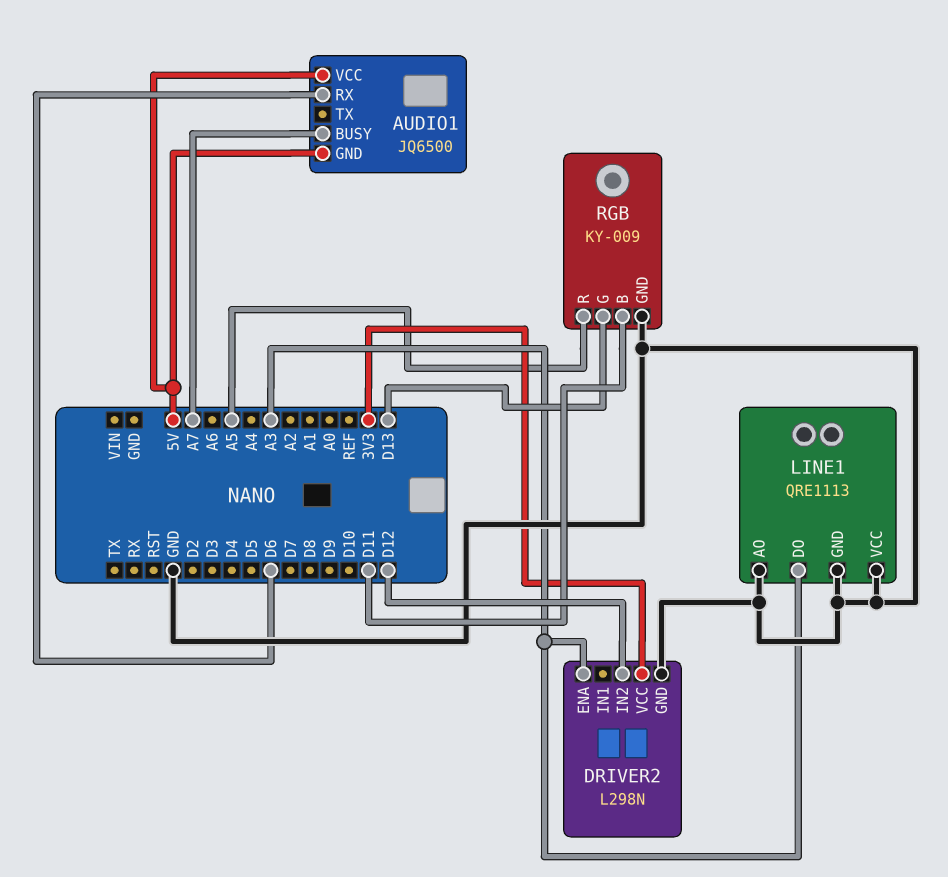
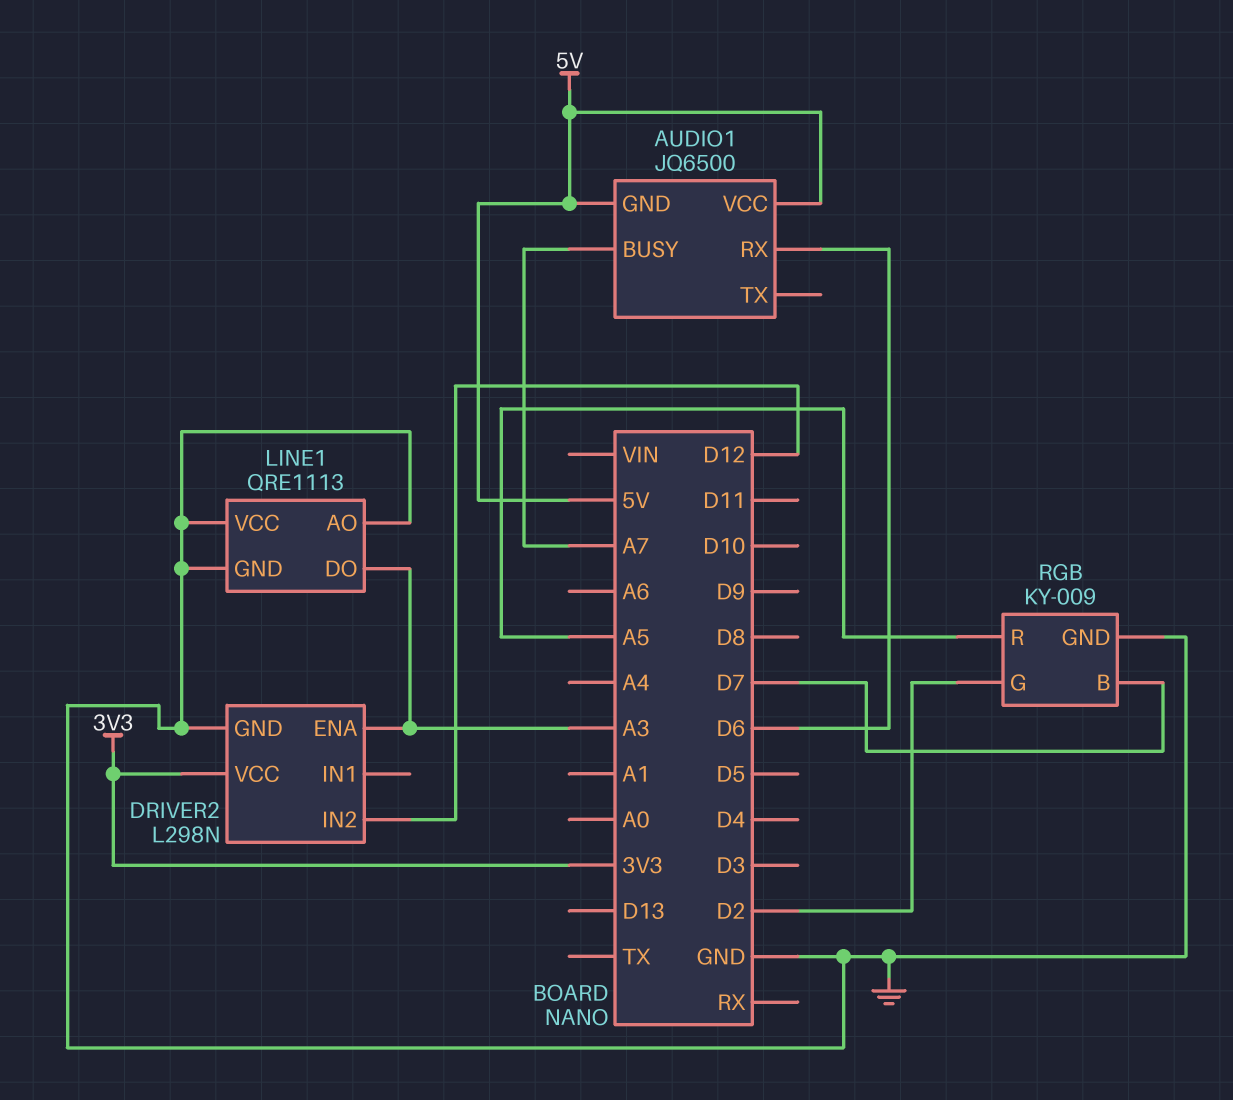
RGB pin B: D11 -> D7
RGB pin G: D13 -> D2

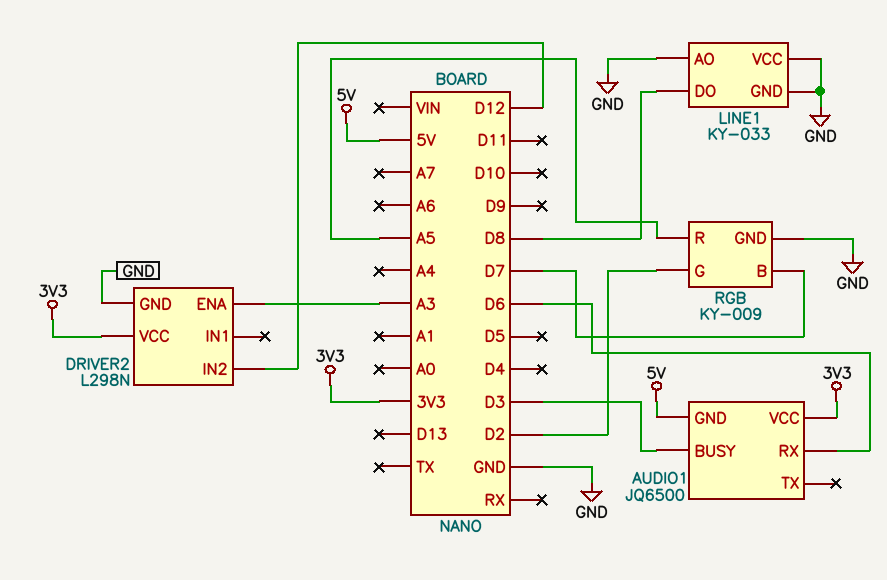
AUDIO1 pin BUSY: A7 -> D3
AUDIO1 pin VCC: 5V -> 3V3
LINE1: QRE1113 -> KY-033
LINE1 pin DO: A3 -> D8

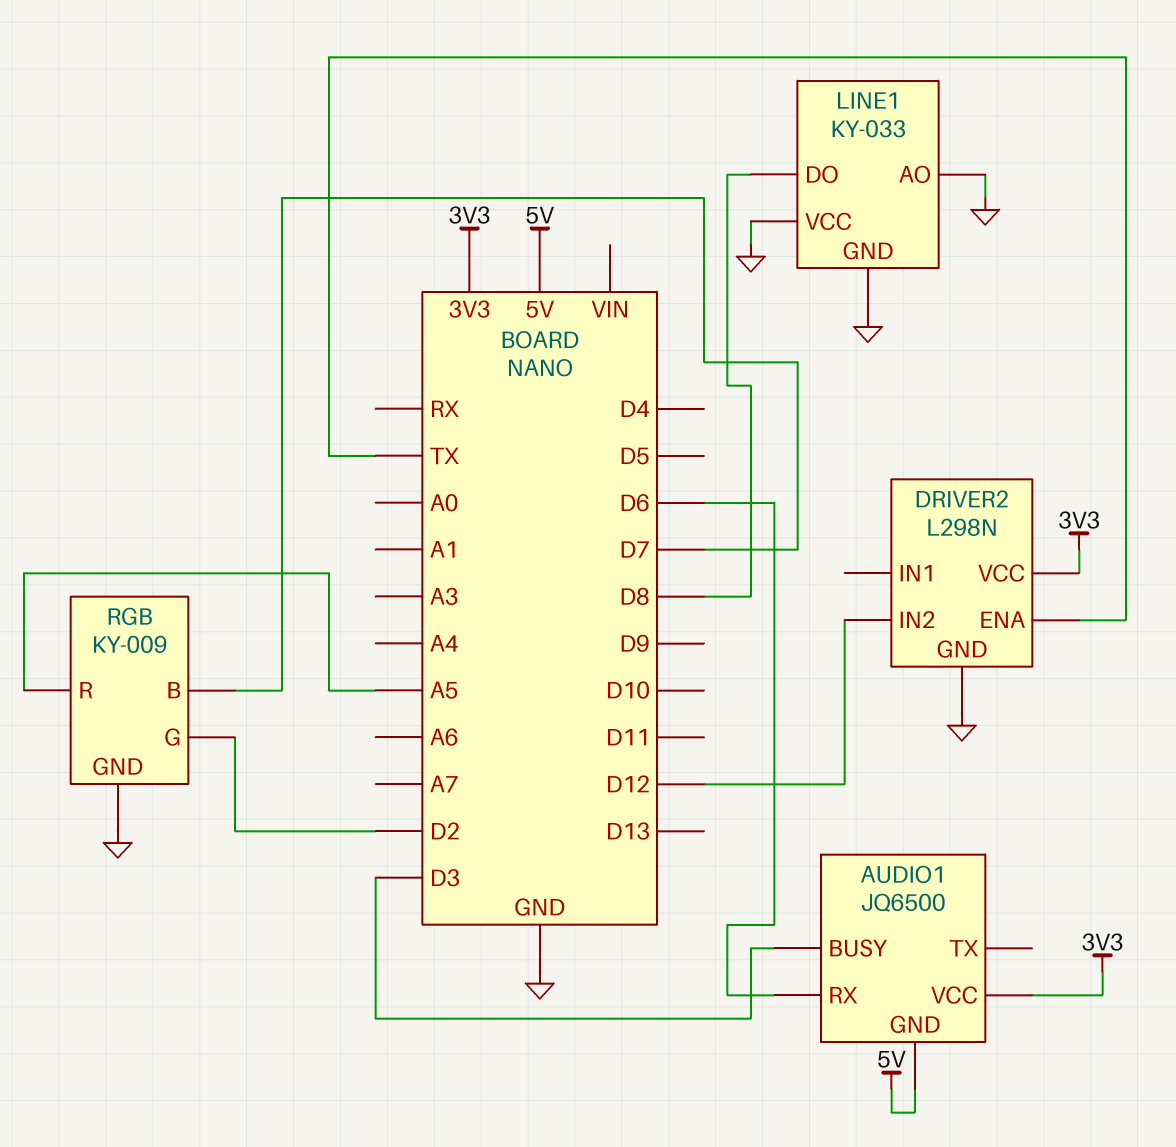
DRIVER2 pin ENA: A3 -> TX

